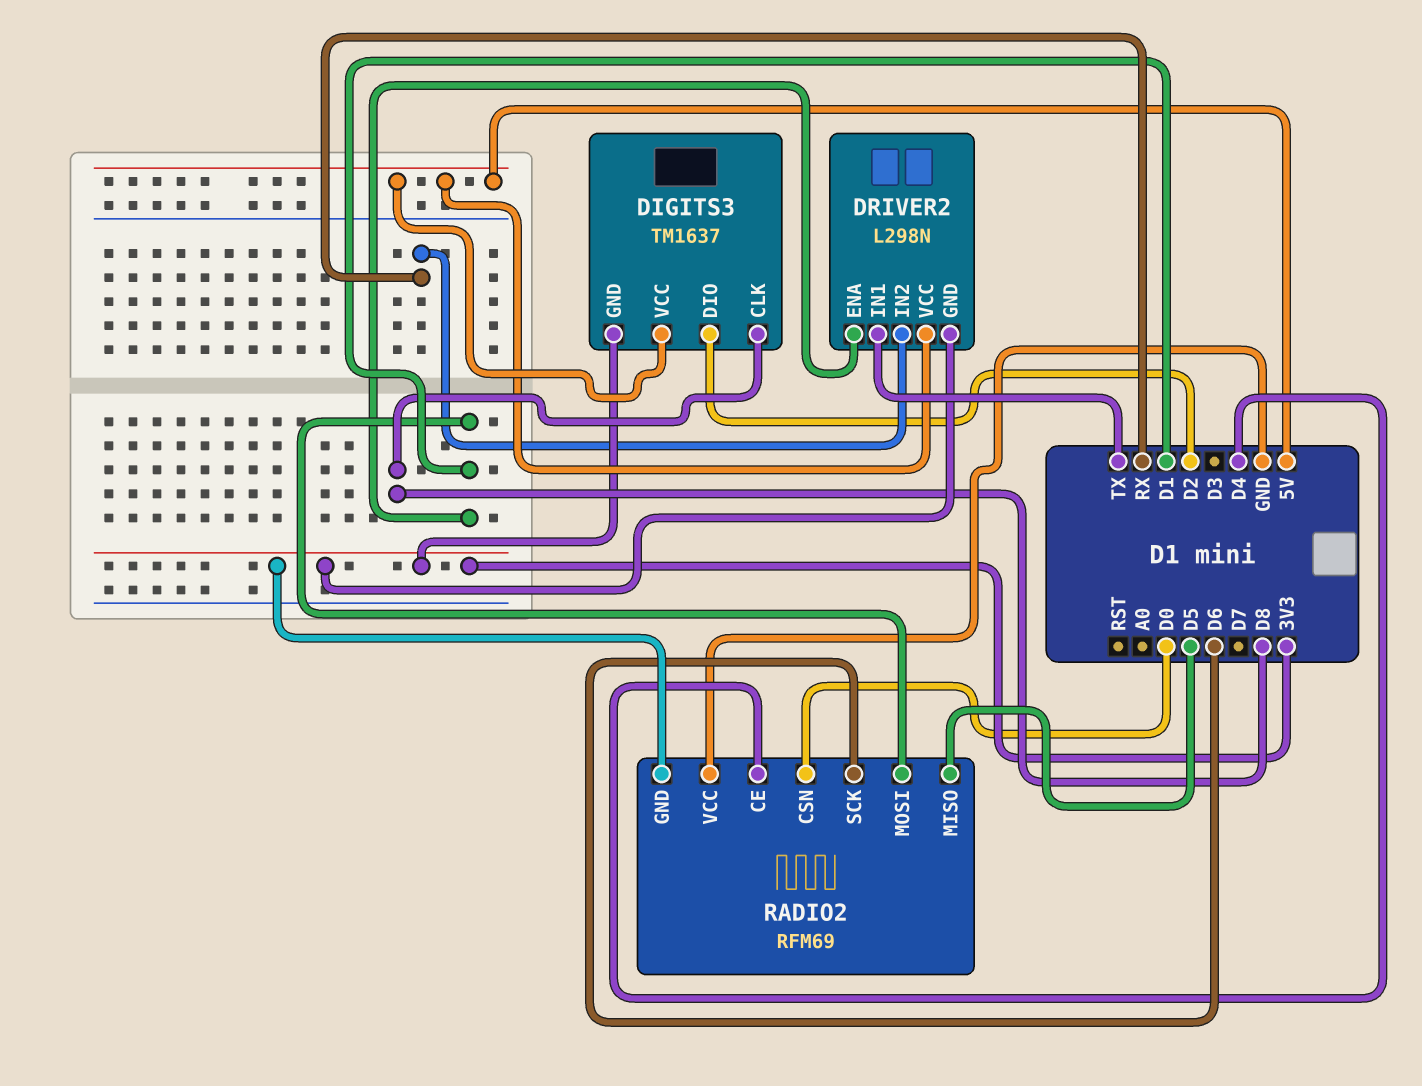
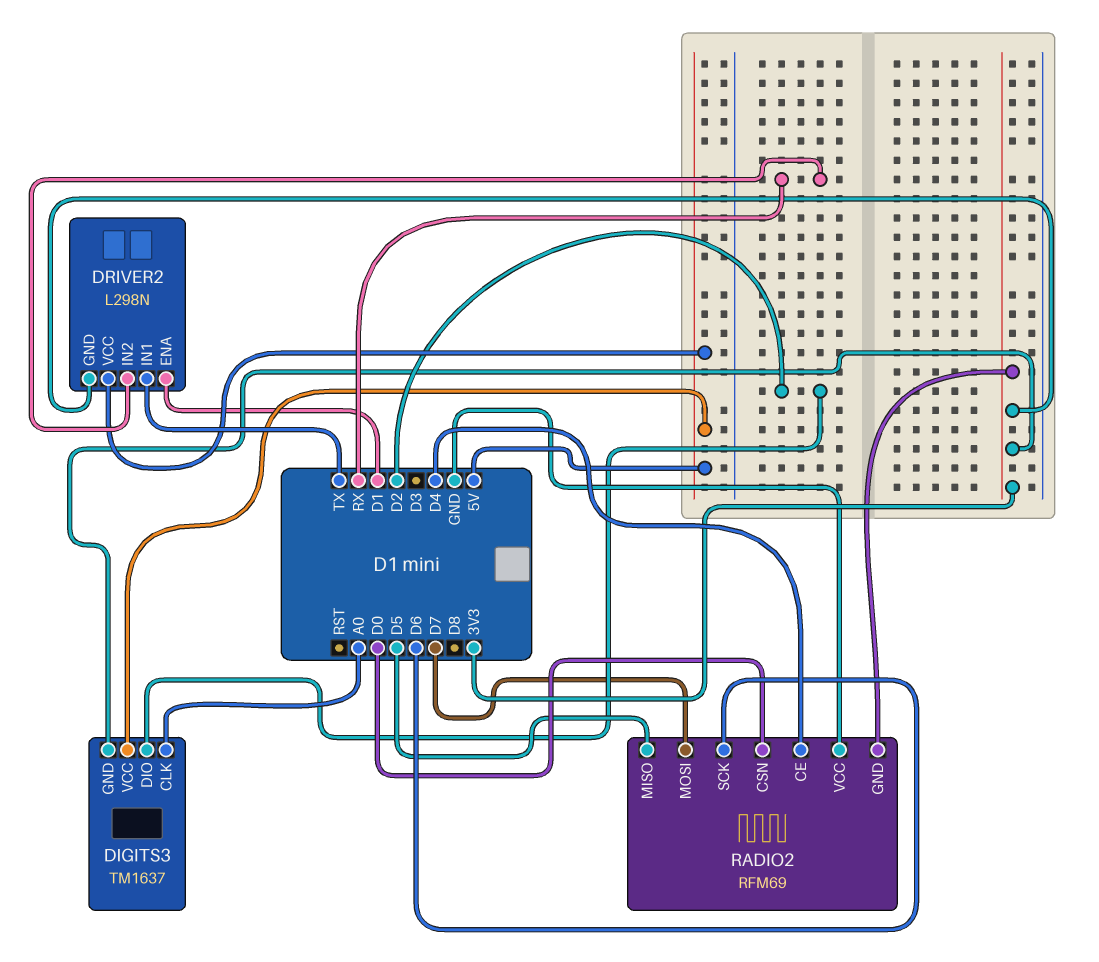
DIGITS3 pin CLK: D8 -> A0
RADIO2 pin MOSI: D1 -> D7

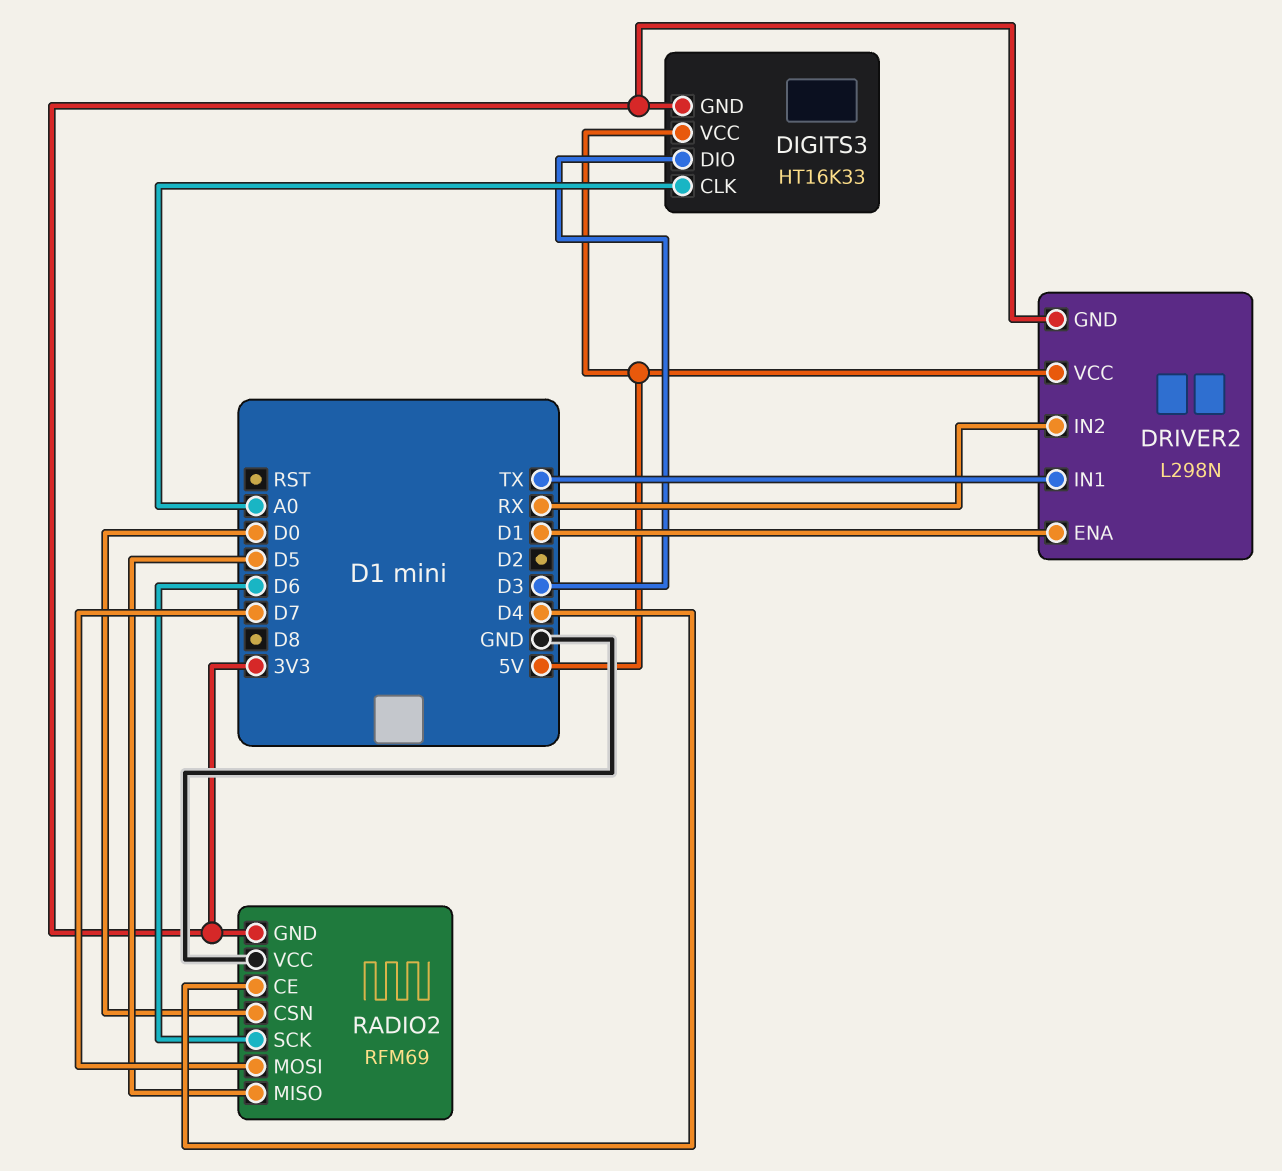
DIGITS3: TM1637 -> HT16K33
DIGITS3 pin DIO: D2 -> D3

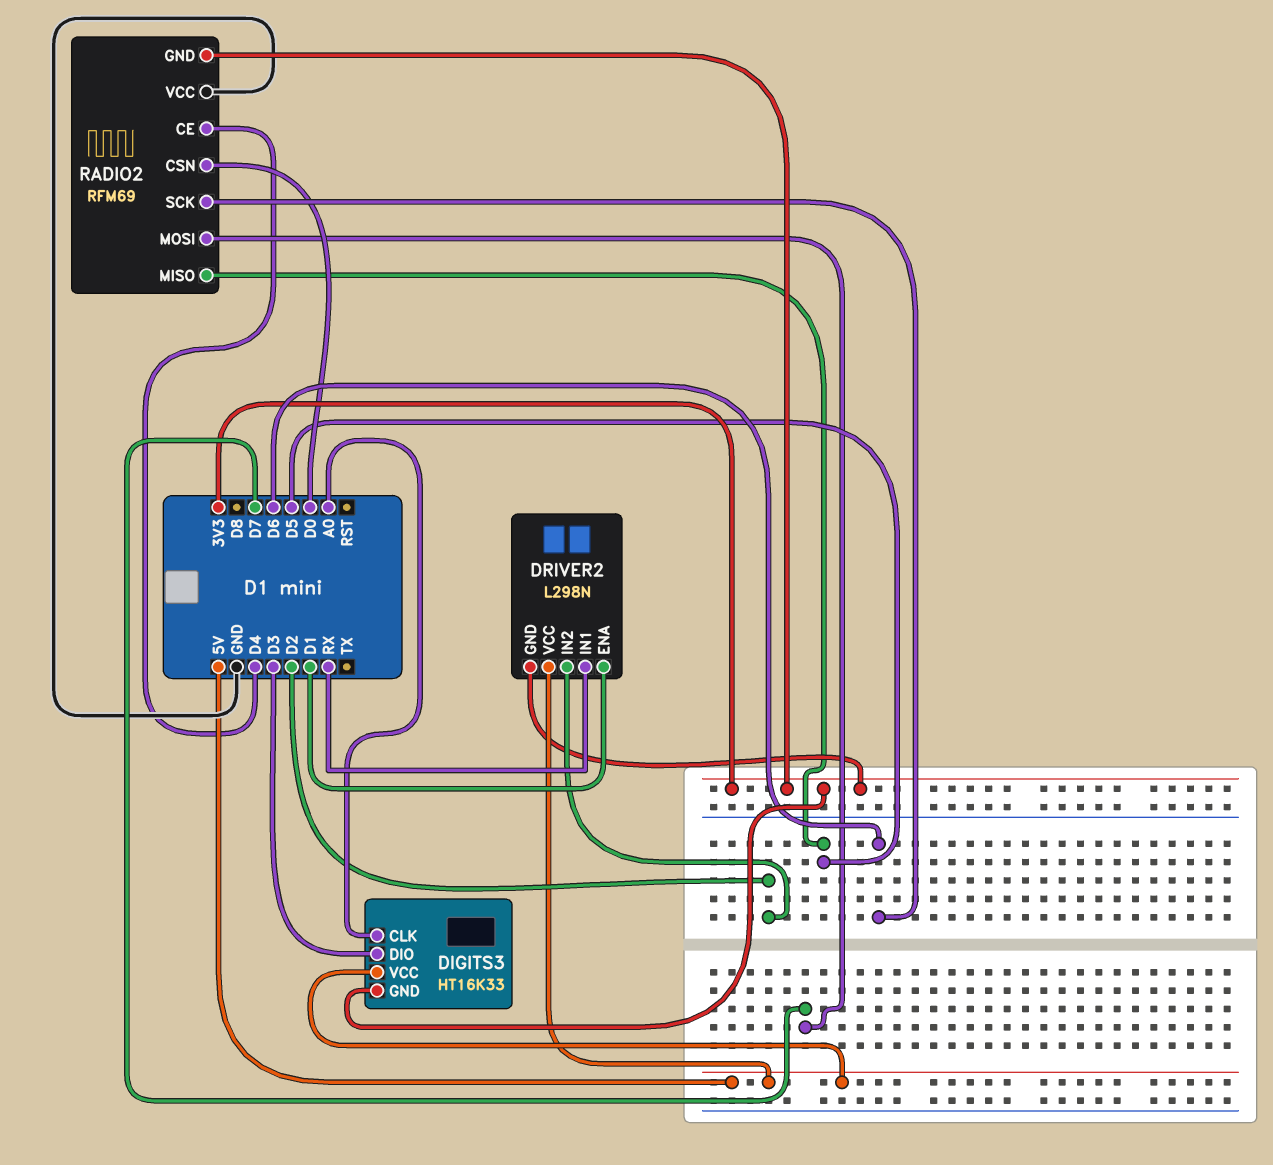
DRIVER2 pin IN1: TX -> RX
DRIVER2 pin IN2: RX -> D2

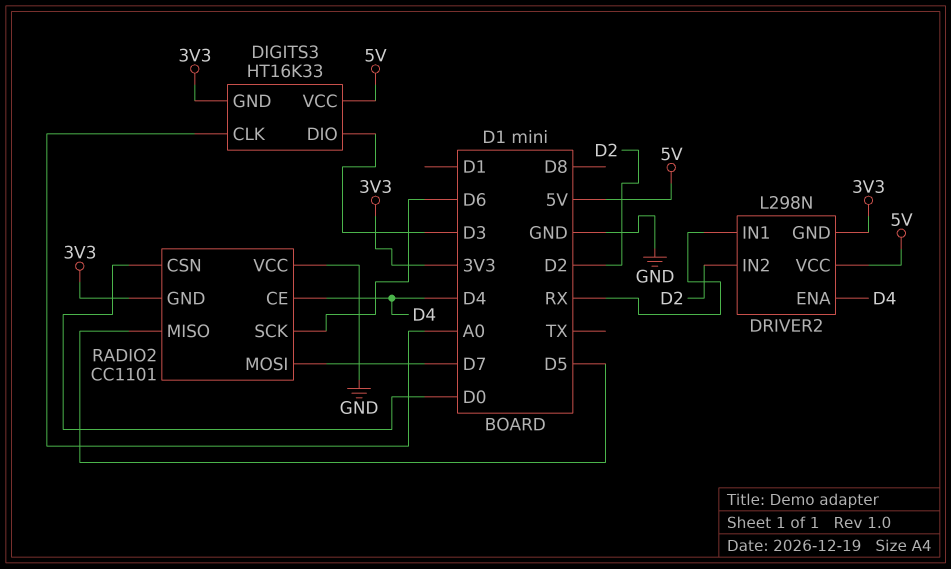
DRIVER2 pin ENA: D1 -> D4
RADIO2: RFM69 -> CC1101

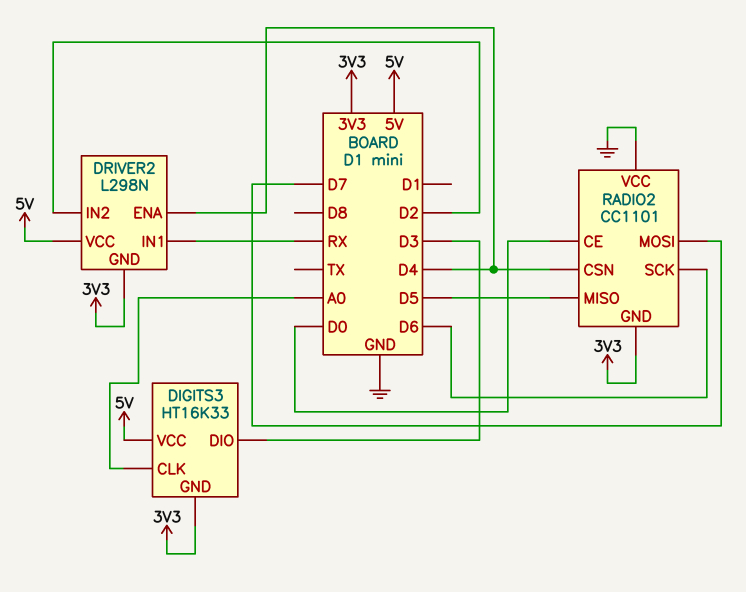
RADIO2 pin CE: D4 -> D0
RADIO2 pin CSN: D0 -> D4

